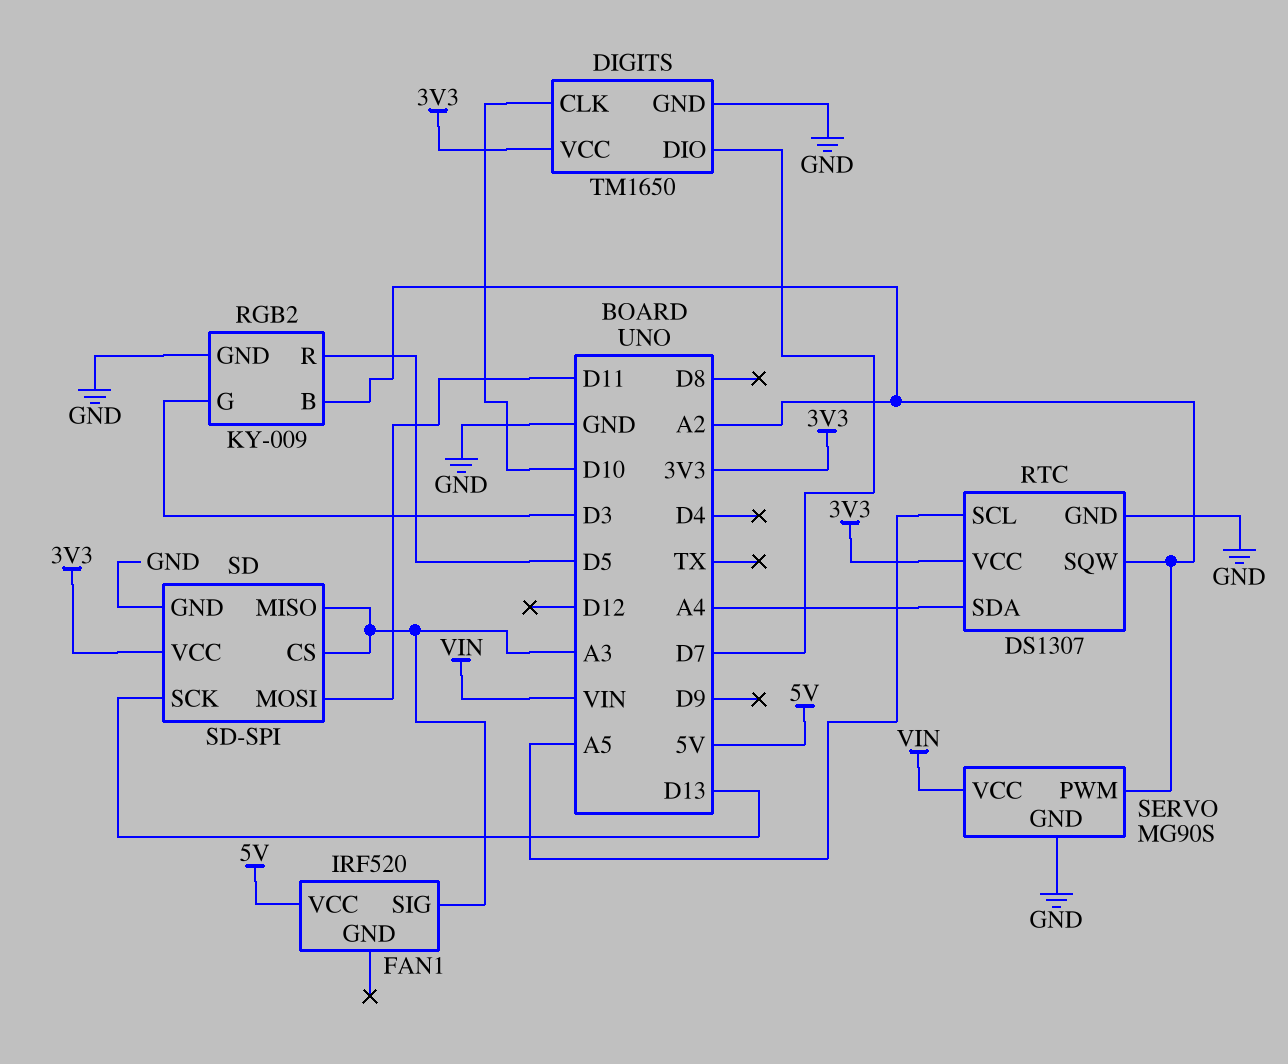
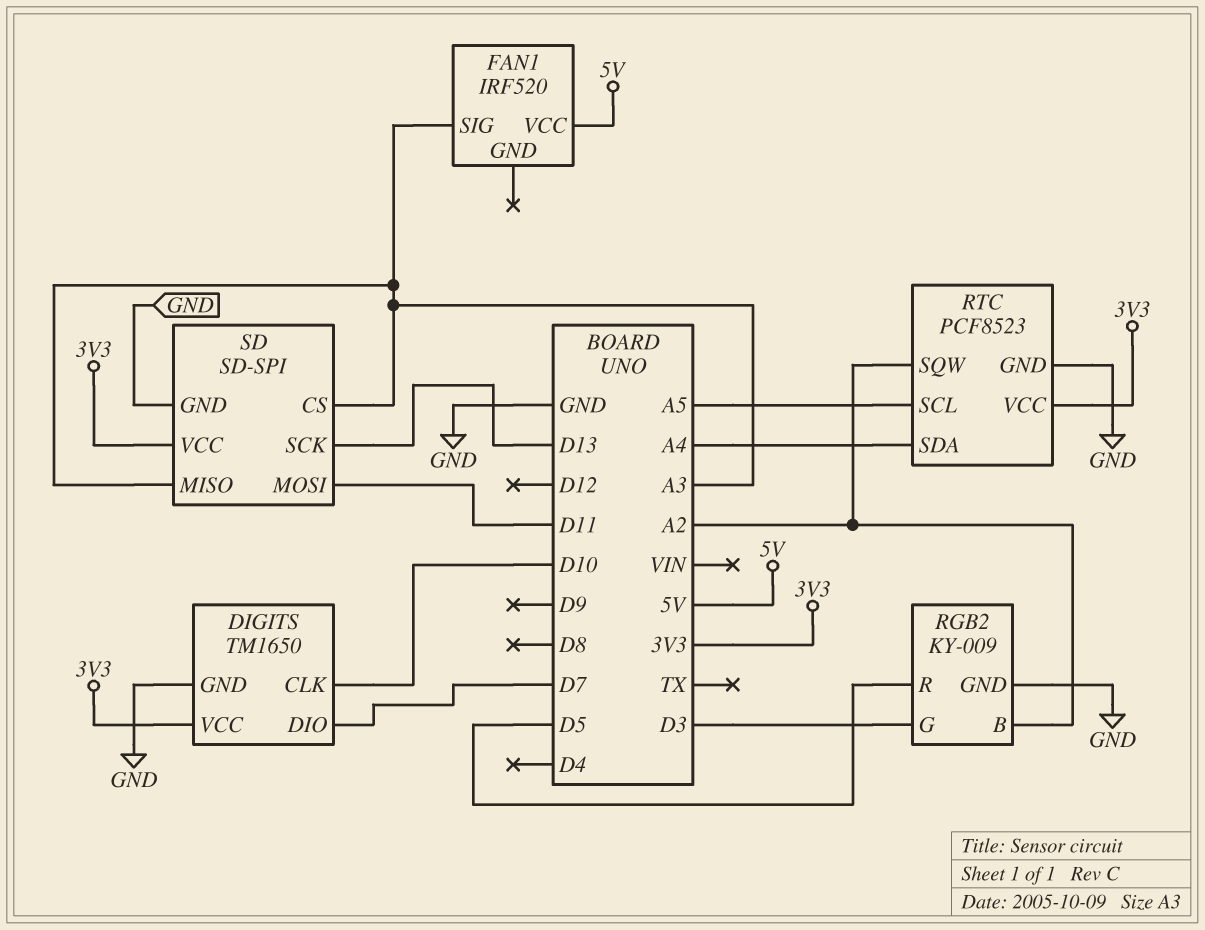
RTC: DS1307 -> PCF8523
SERVO: MG90S -> none
SERVO pin GND: GND -> none
SERVO pin PWM: A2 -> none
SERVO pin VCC: VIN -> none

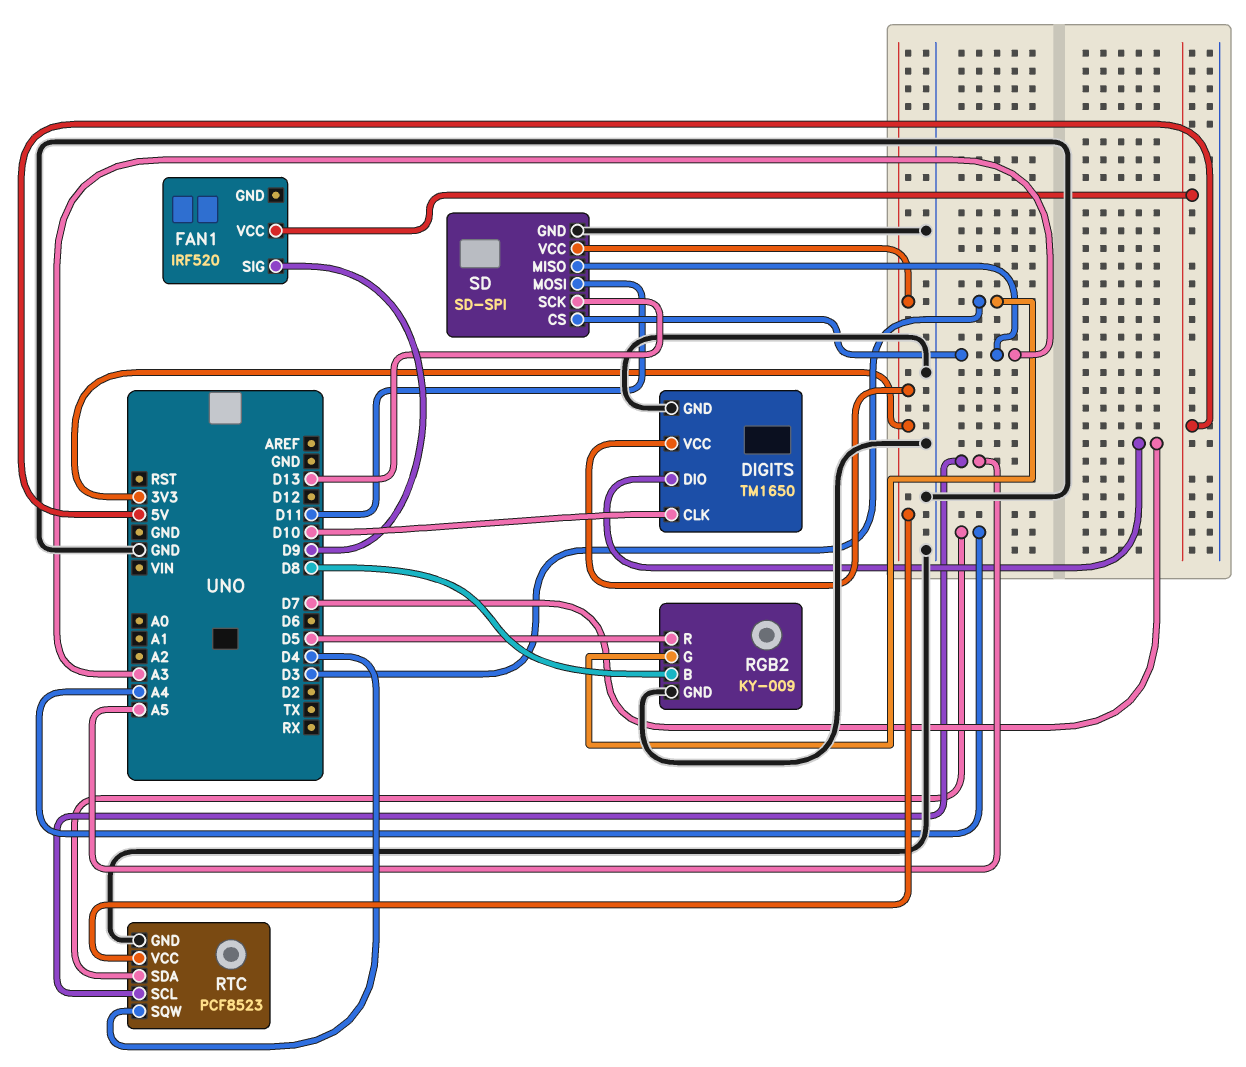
FAN1 pin SIG: A3 -> D9
RGB2 pin B: A2 -> D8
RTC pin SQW: A2 -> D4

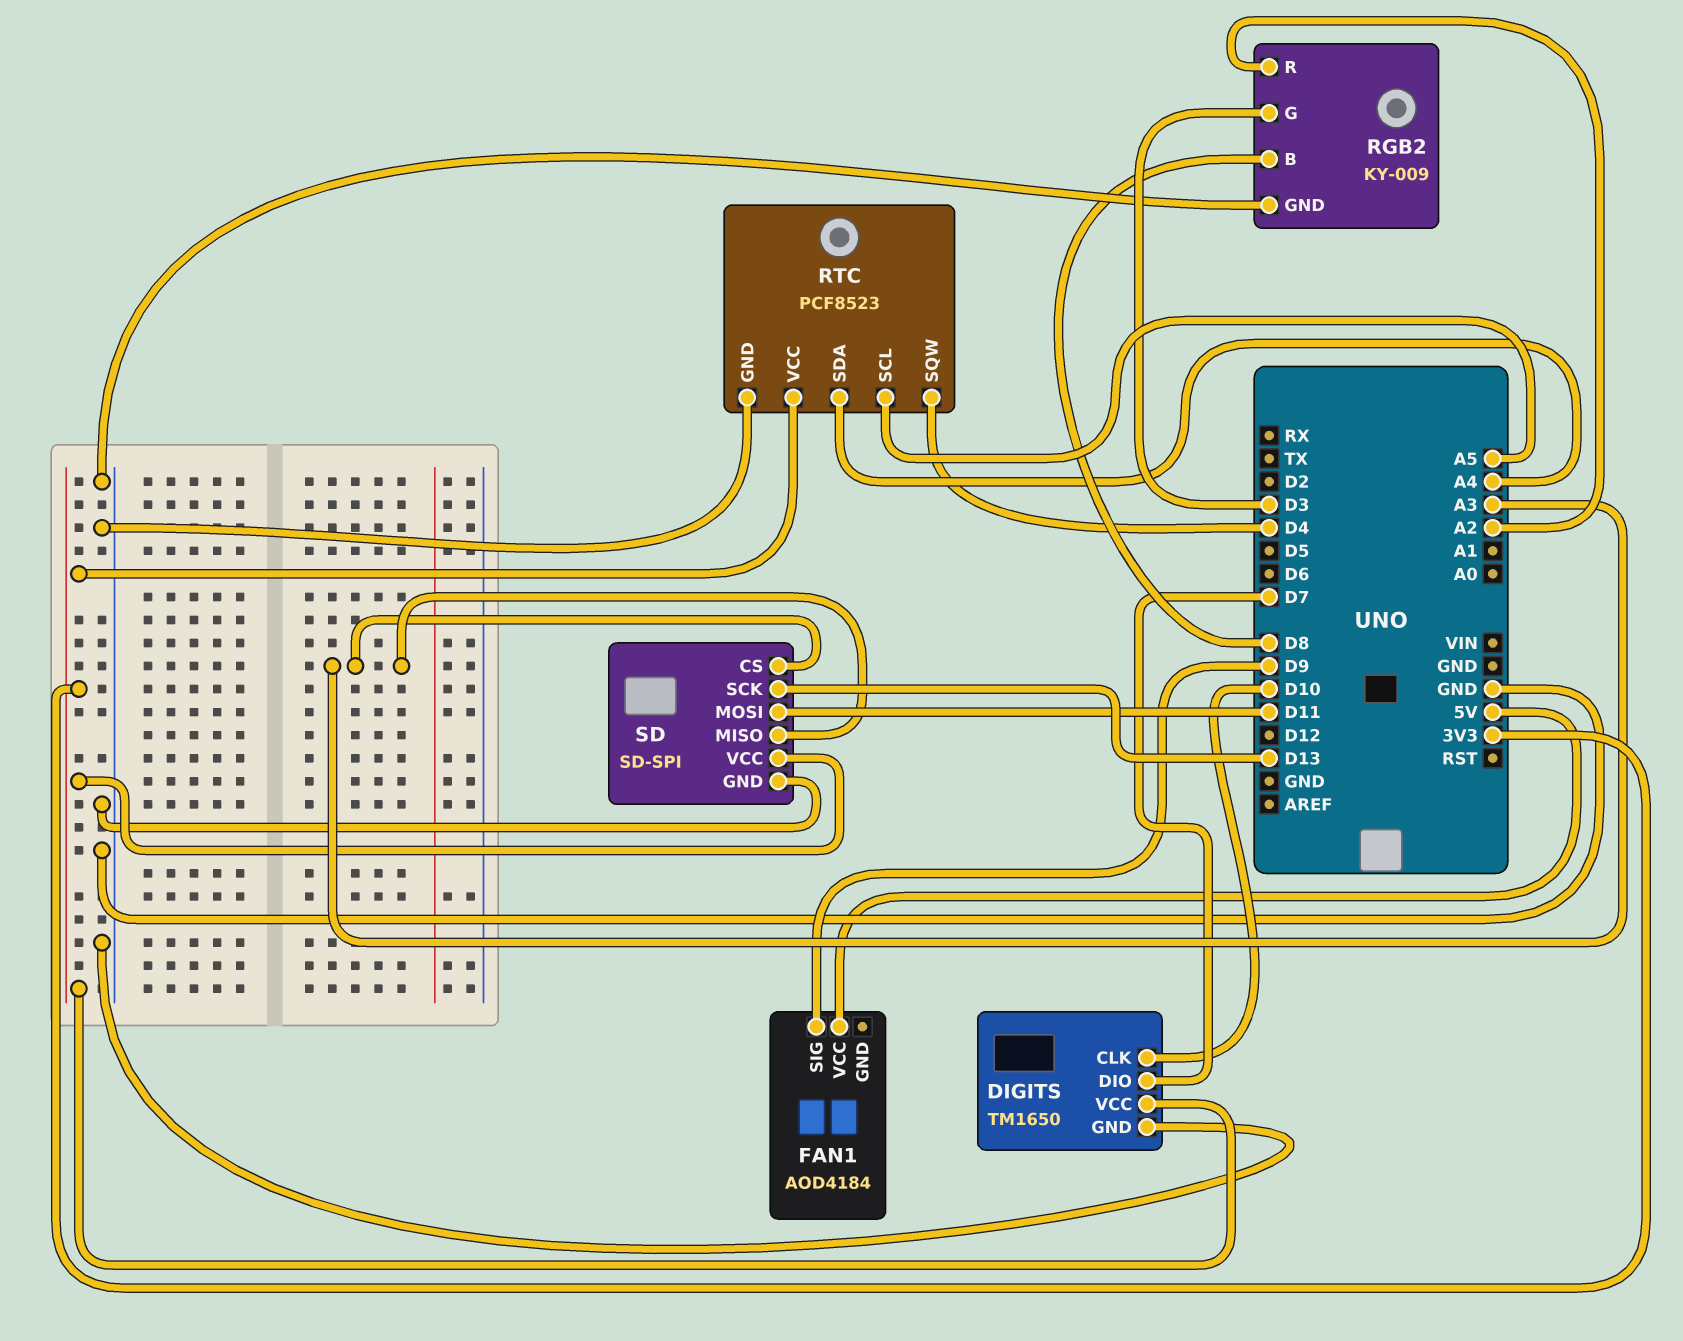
FAN1: IRF520 -> AOD4184
RGB2 pin R: D5 -> A2

